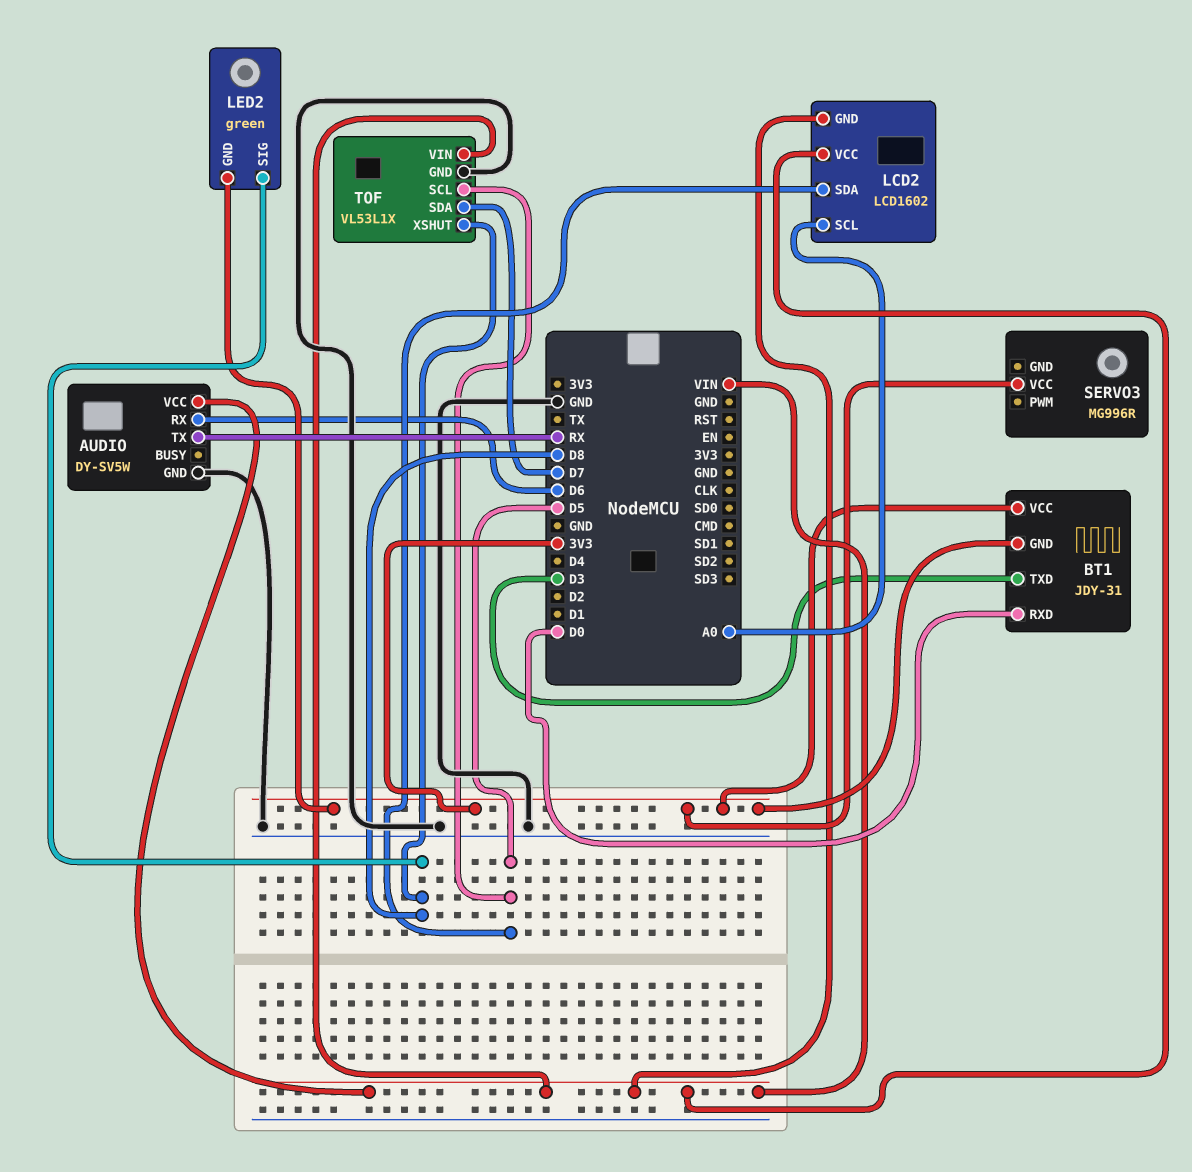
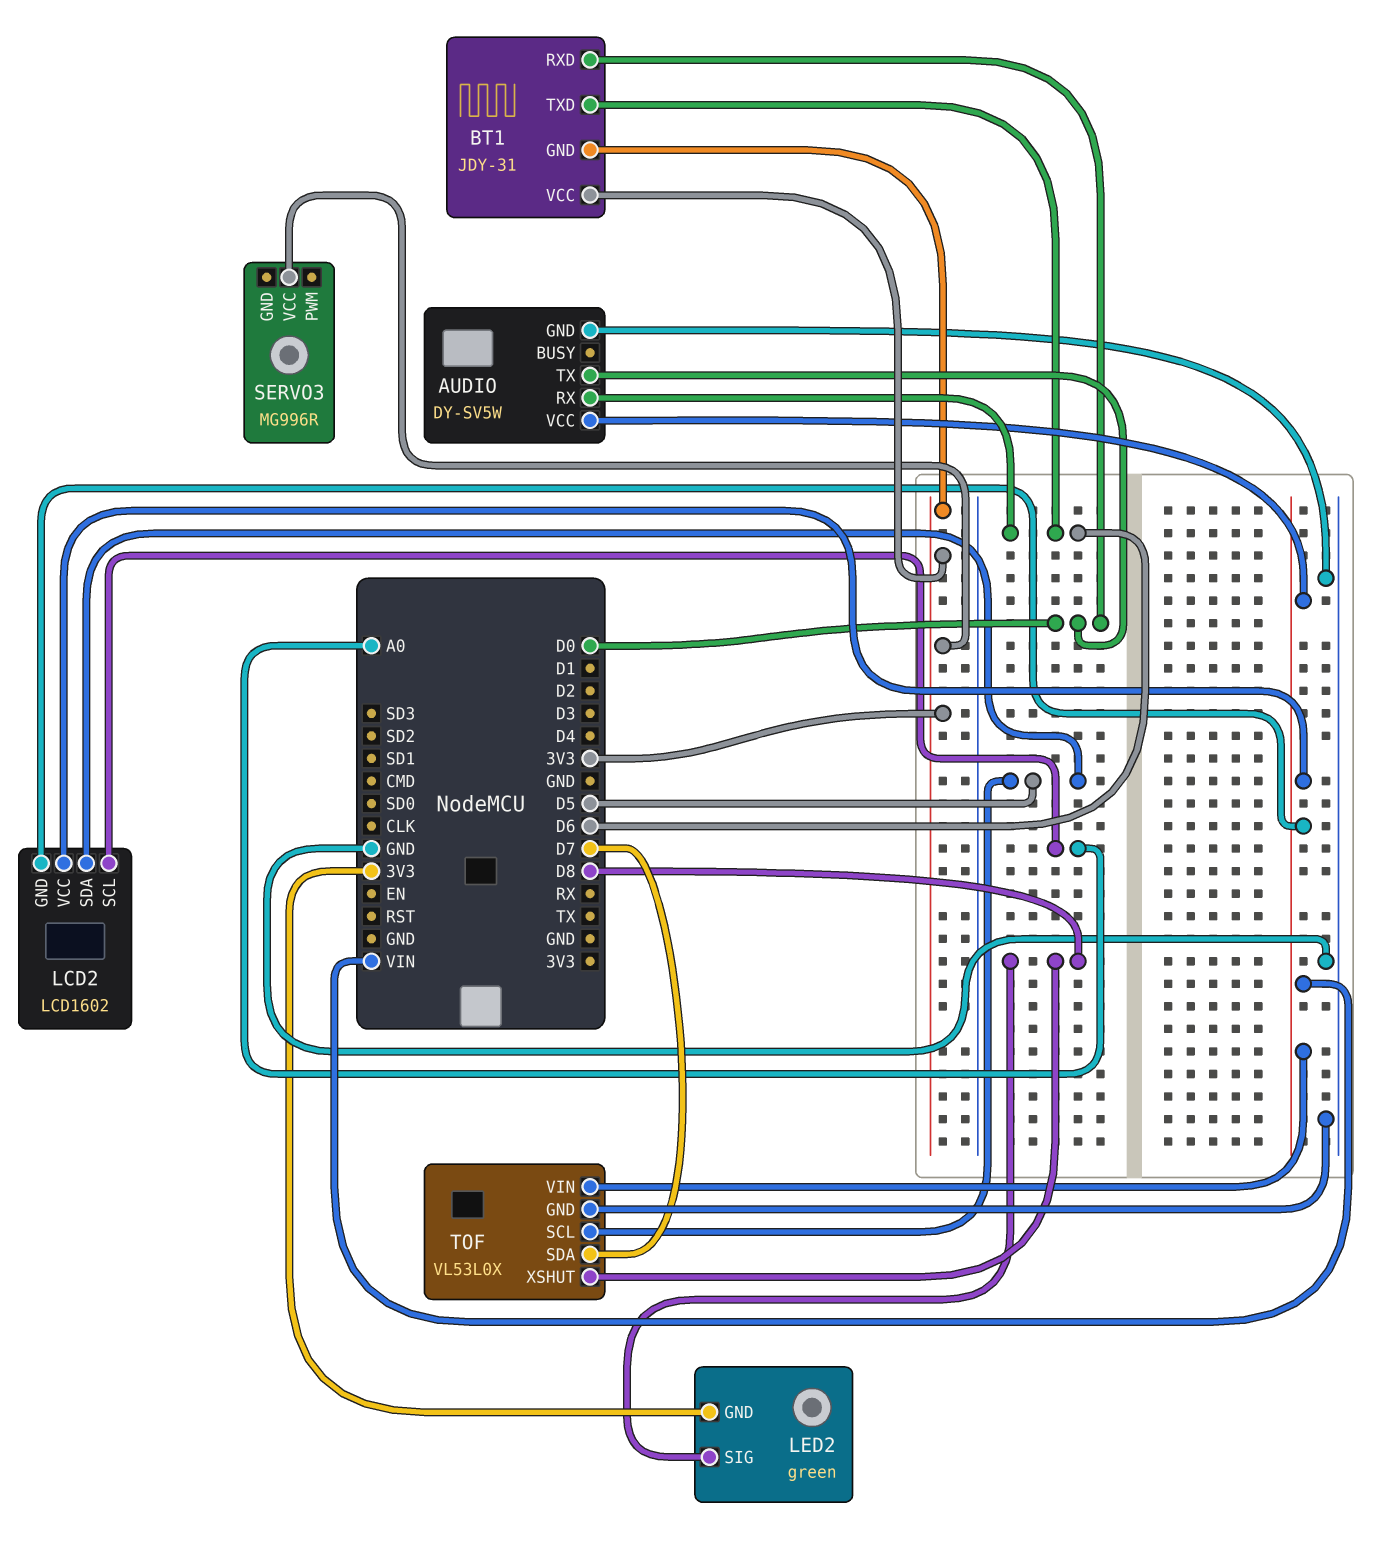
AUDIO pin TX: RX -> D0
BT1 pin TXD: D3 -> D6
TOF: VL53L1X -> VL53L0X

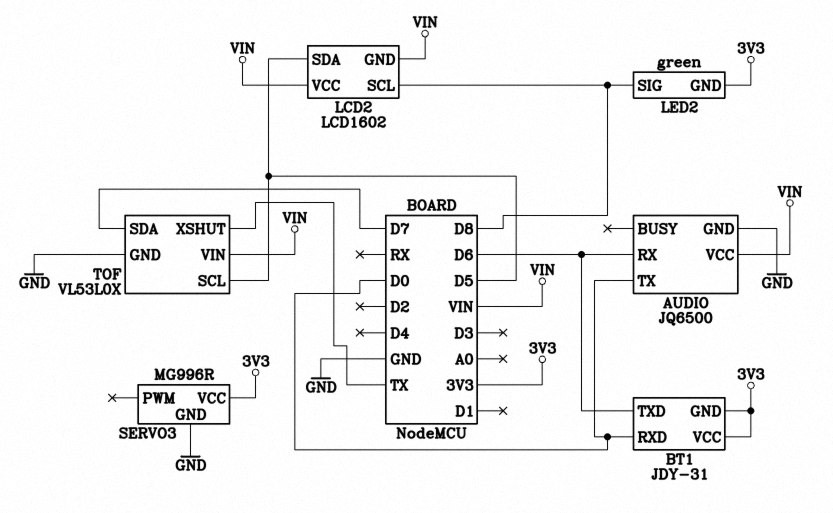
AUDIO: DY-SV5W -> JQ6500
LCD2 pin SCL: A0 -> D8
SERVO3 pin GND: none -> GND
TOF pin XSHUT: D8 -> TX

